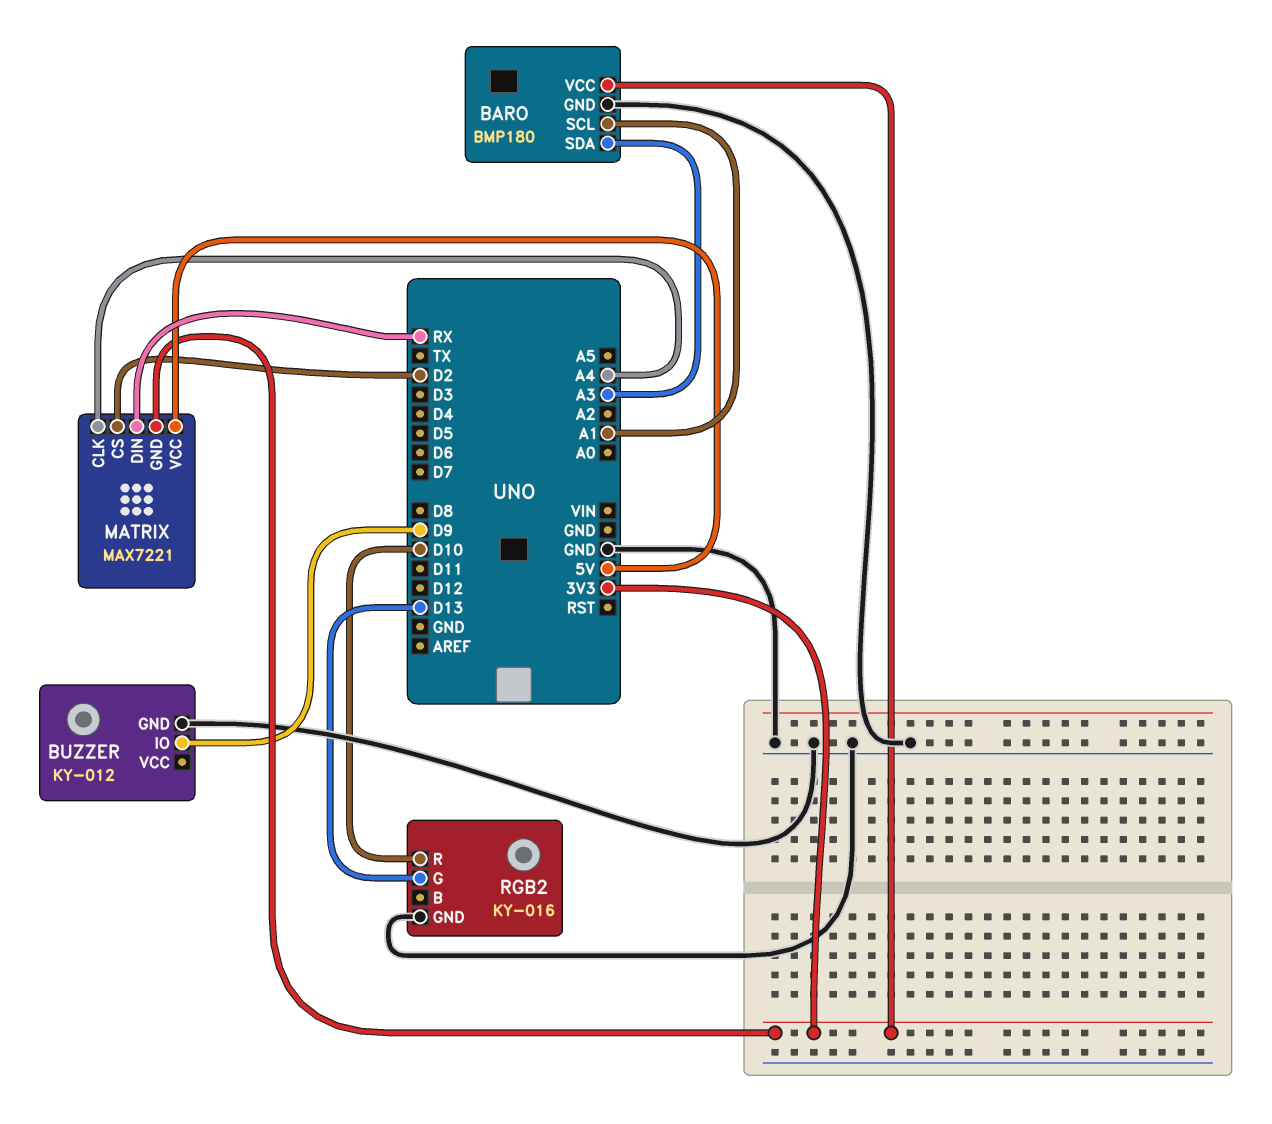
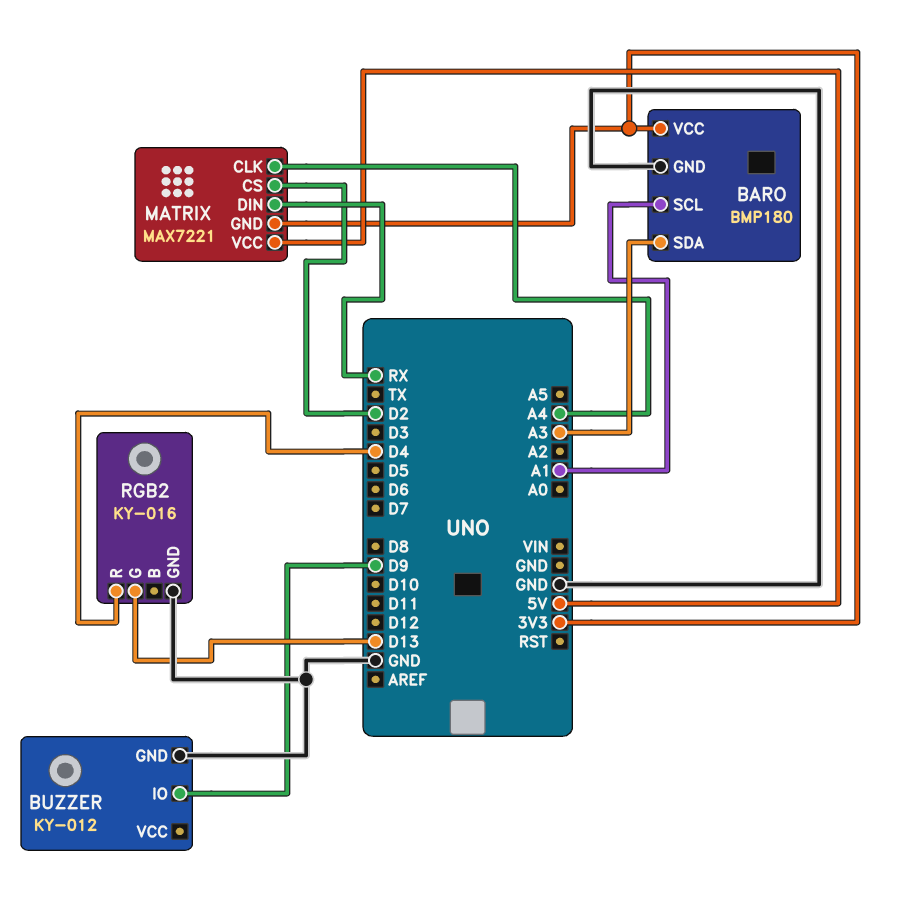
RGB2 pin R: D10 -> D4

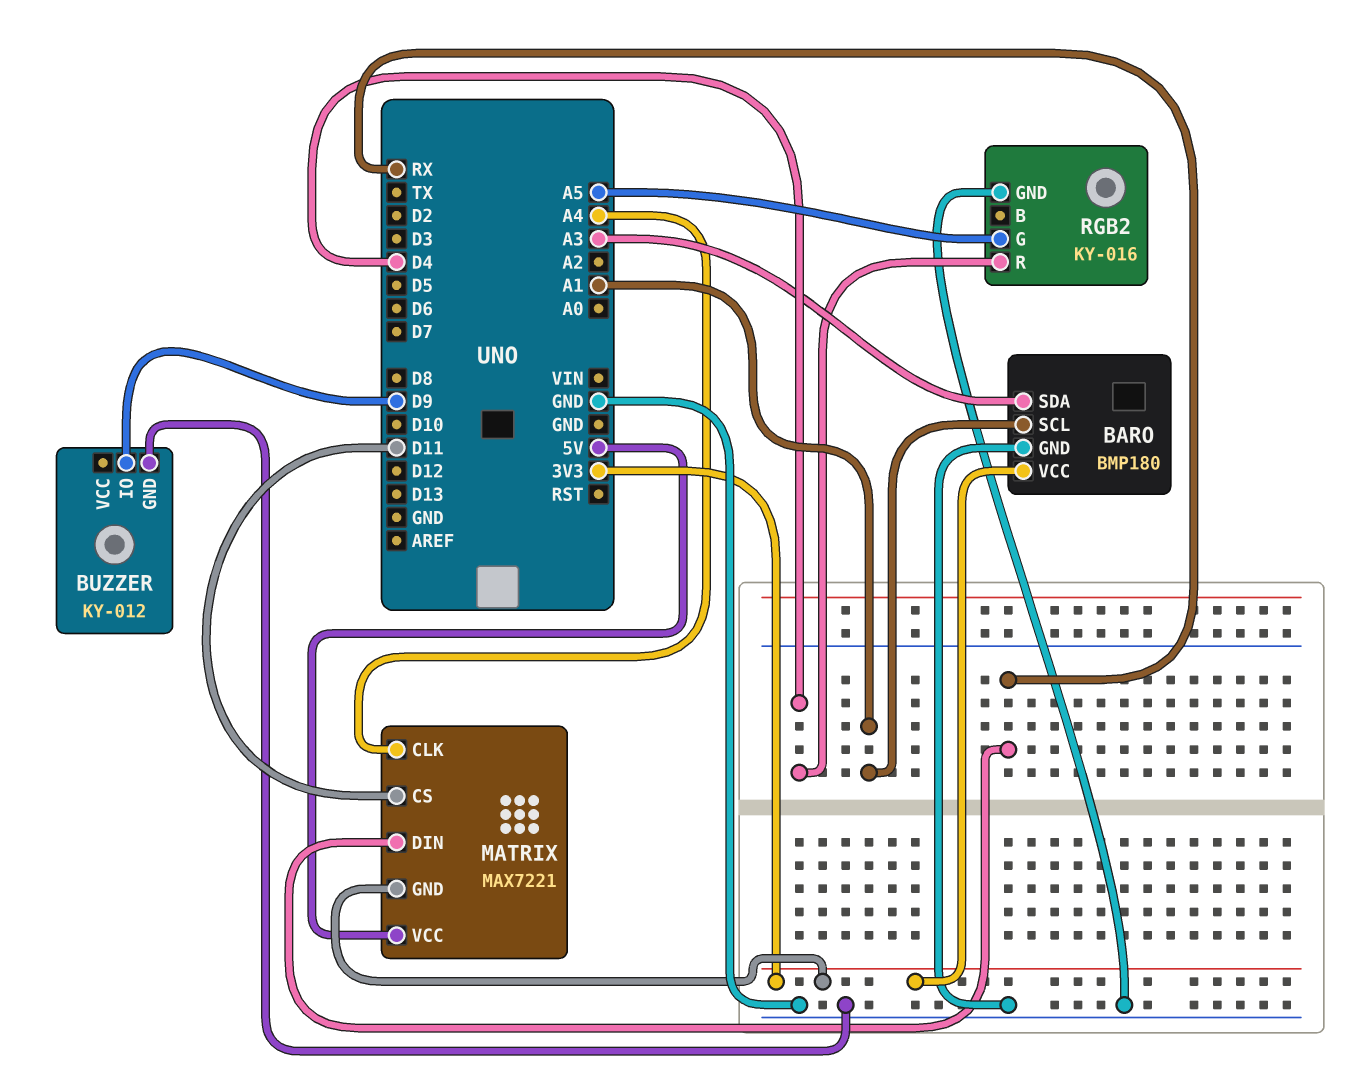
MATRIX pin CS: D2 -> D11
RGB2 pin G: D13 -> A5

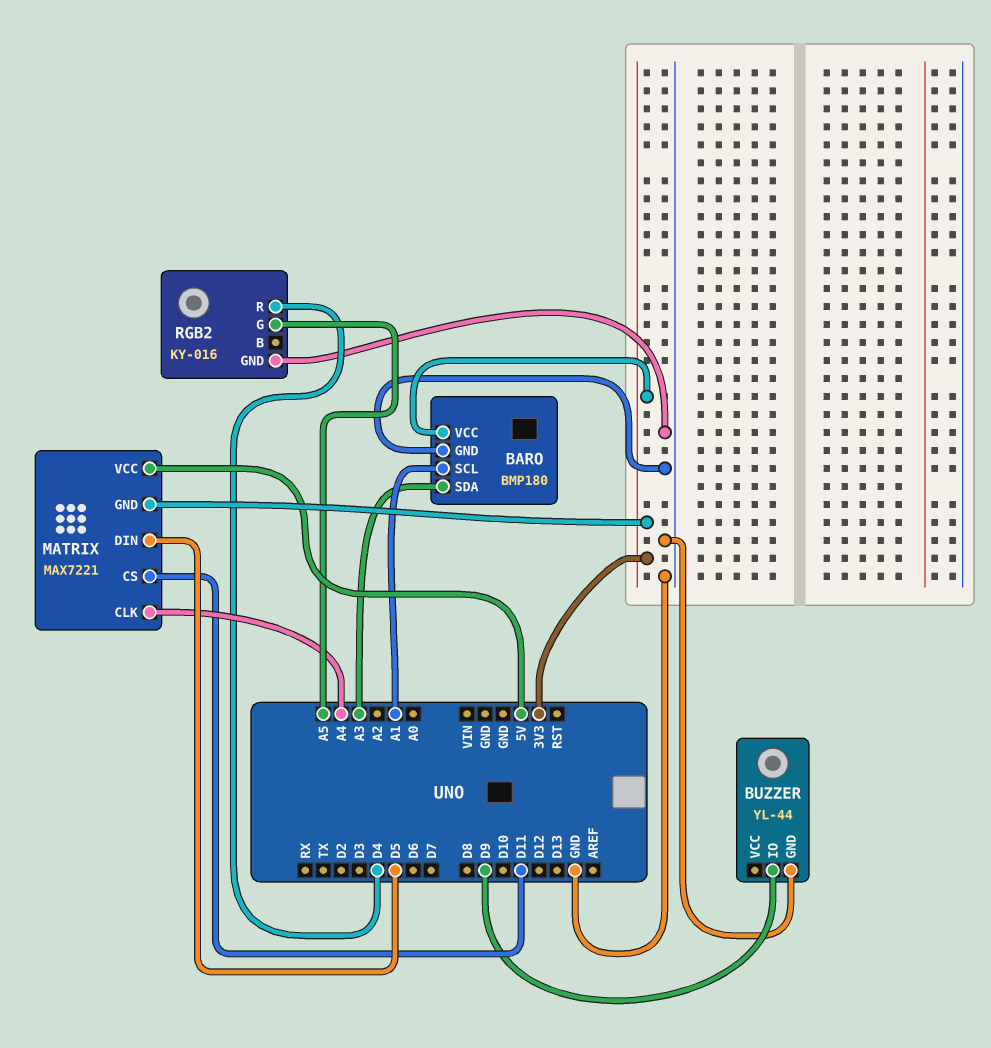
BUZZER: KY-012 -> YL-44
MATRIX pin DIN: RX -> D5

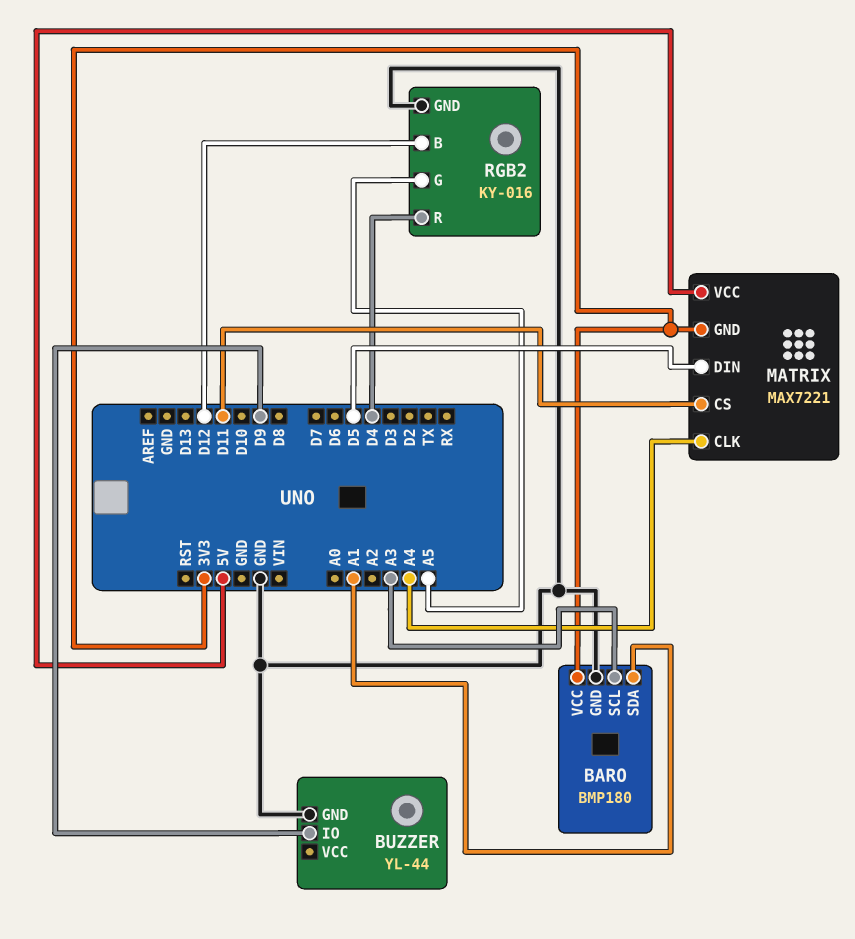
BARO pin SCL: A1 -> A3
BARO pin SDA: A3 -> A1
RGB2 pin B: none -> D12

